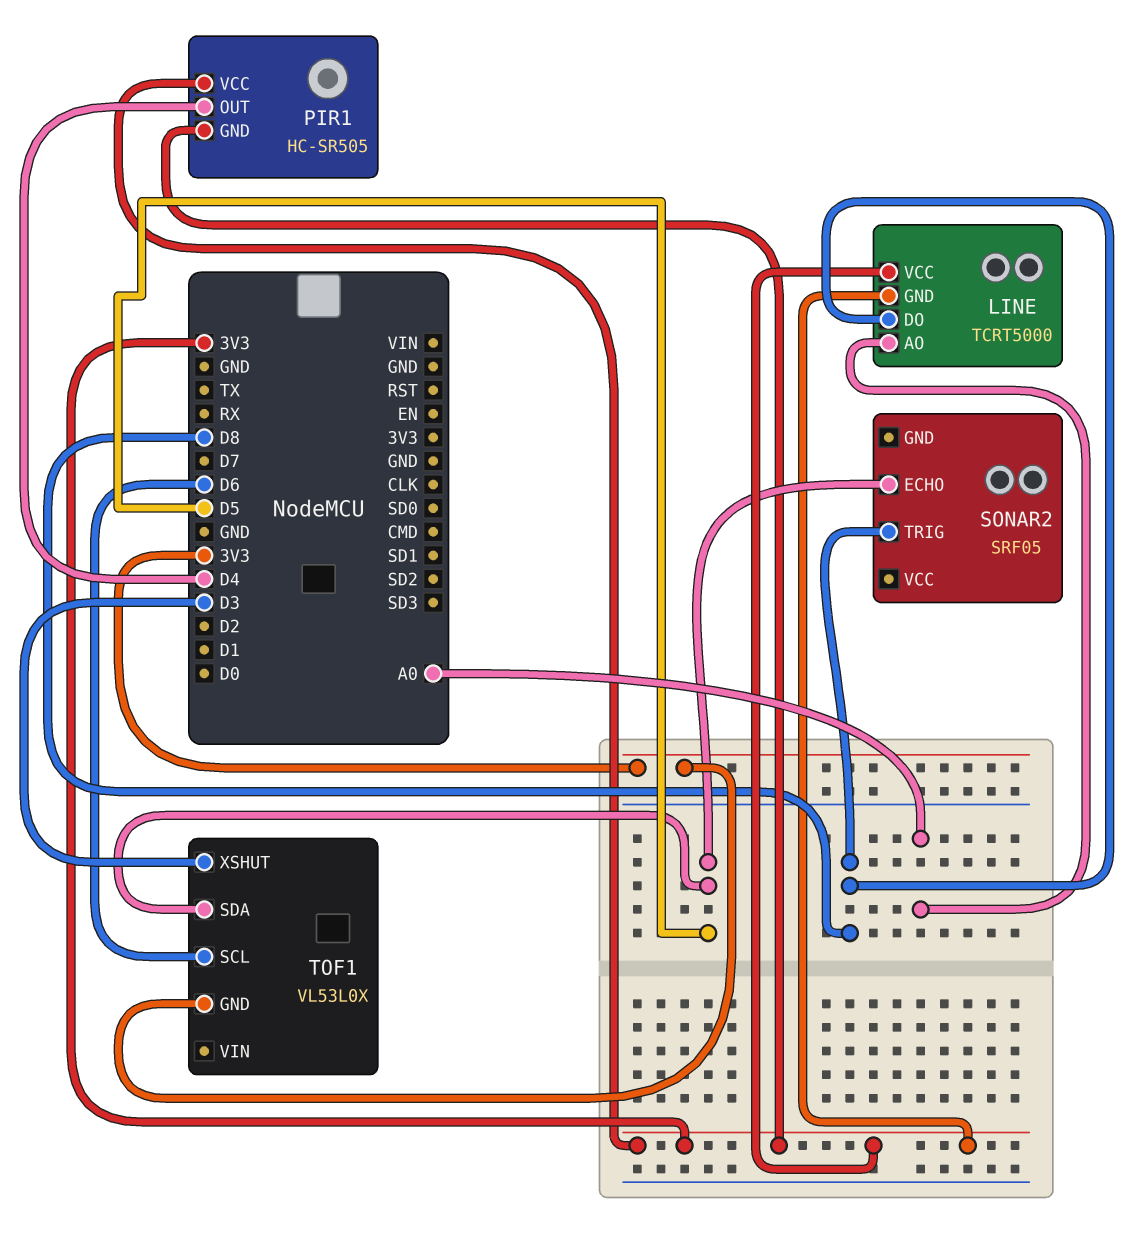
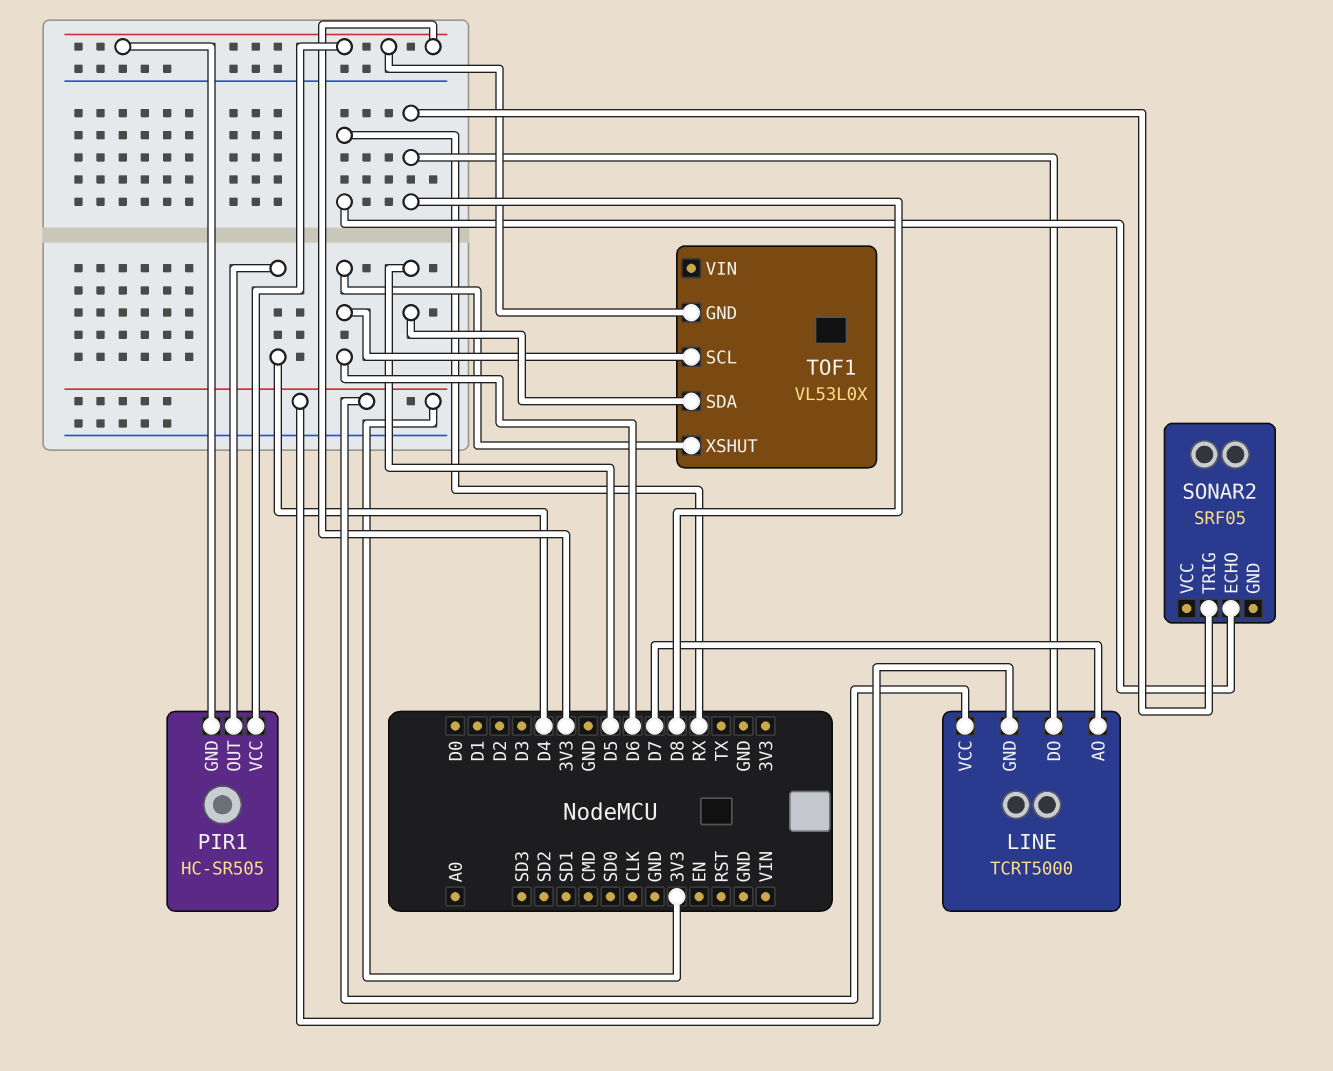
LINE pin AO: A0 -> D7
SONAR2 pin ECHO: D5 -> RX
TOF1 pin XSHUT: D3 -> D6

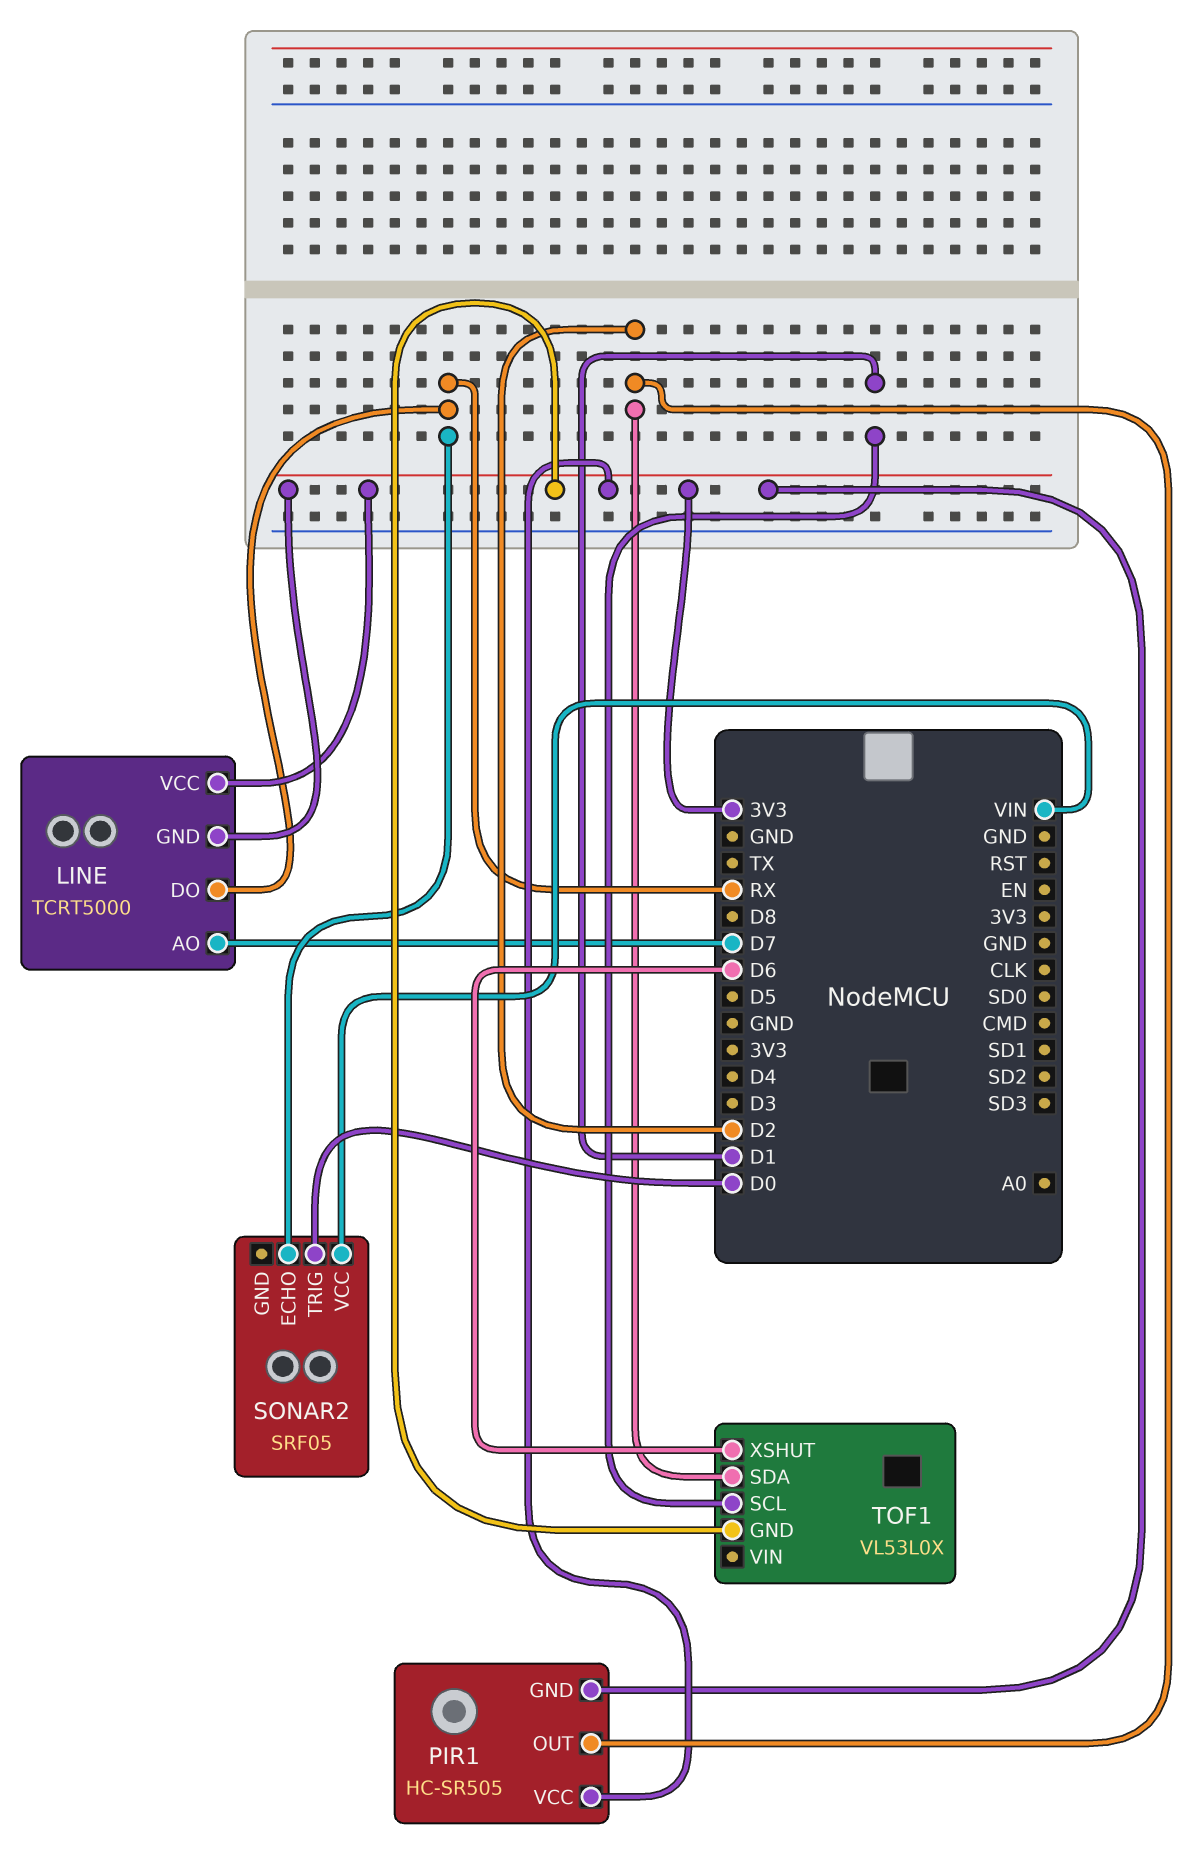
LINE pin DO: D8 -> RX
PIR1 pin OUT: D4 -> D2
SONAR2 pin TRIG: D8 -> D0
SONAR2 pin VCC: none -> VIN
TOF1 pin SCL: D6 -> D1
TOF1 pin SDA: D5 -> D2

